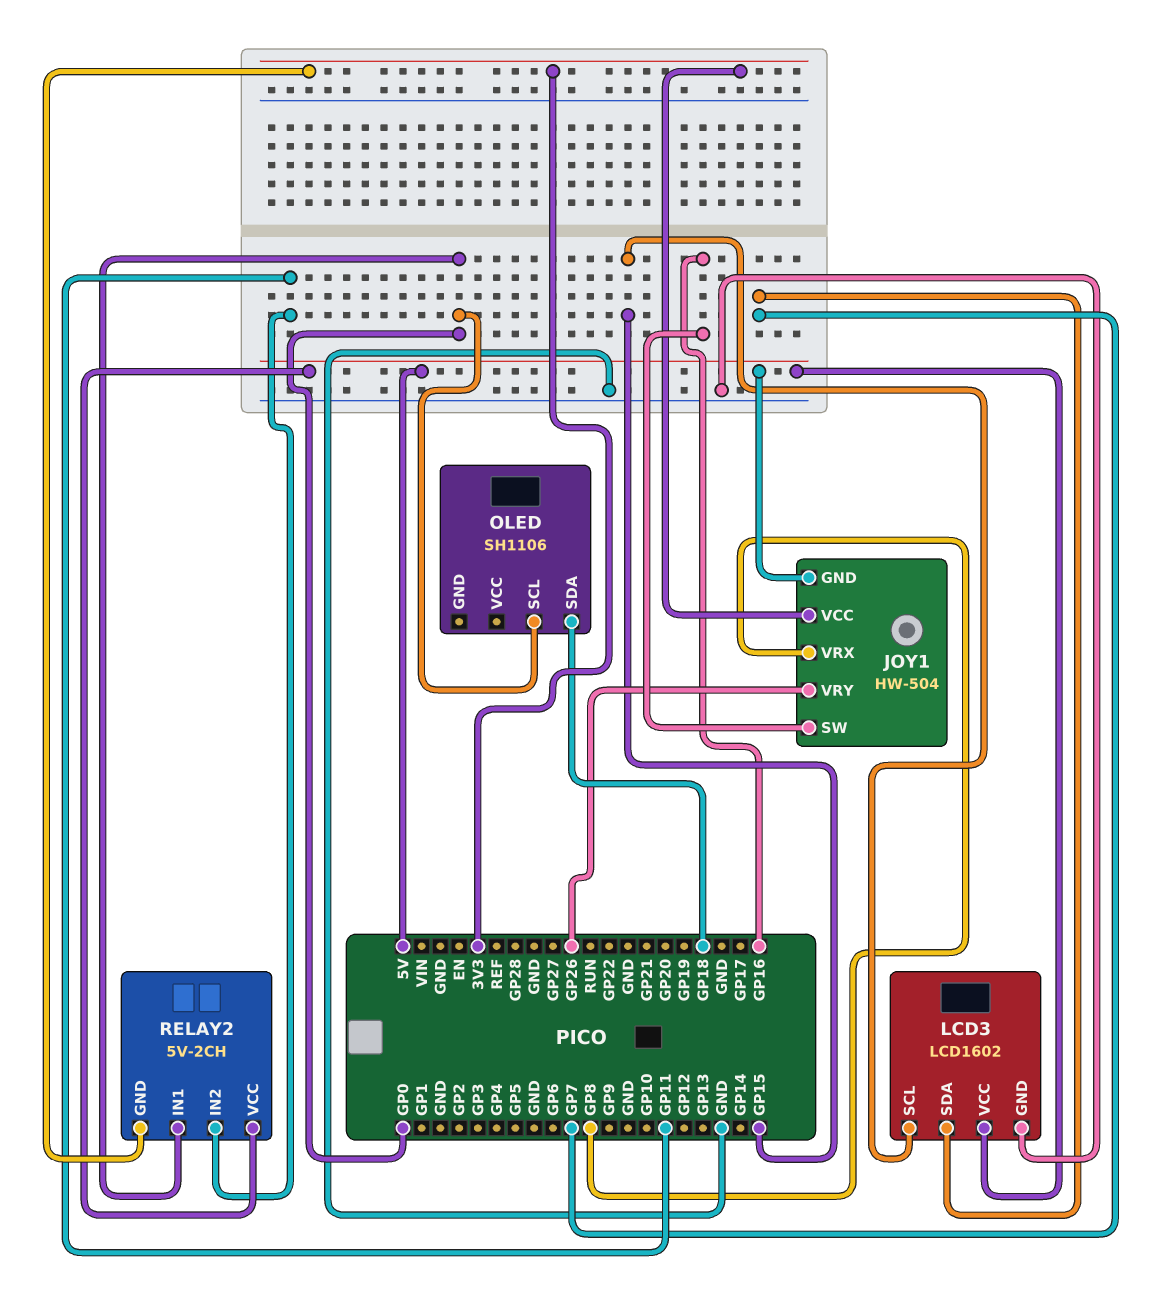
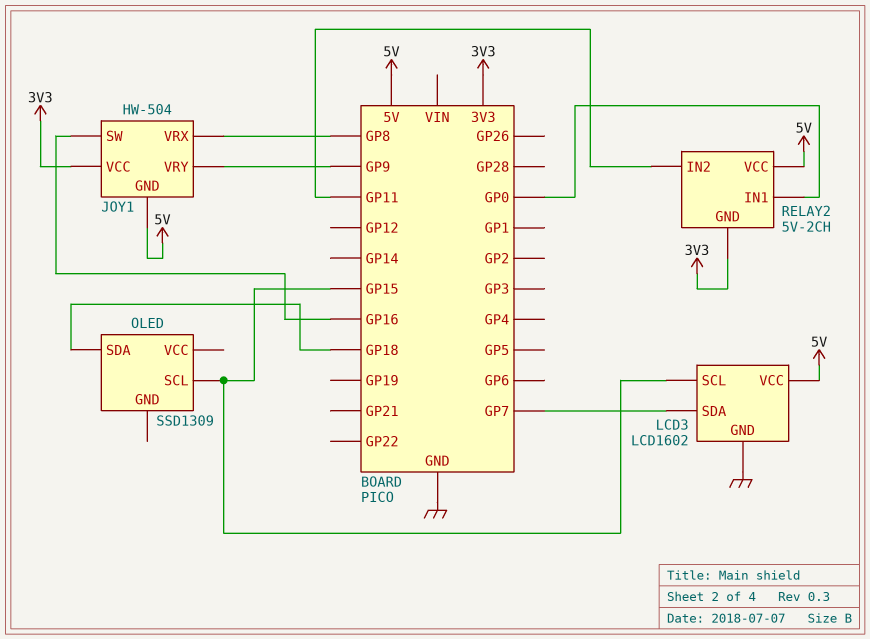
JOY1 pin VRY: GP26 -> GP9
OLED: SH1106 -> SSD1309
OLED pin SCL: GP0 -> GP15

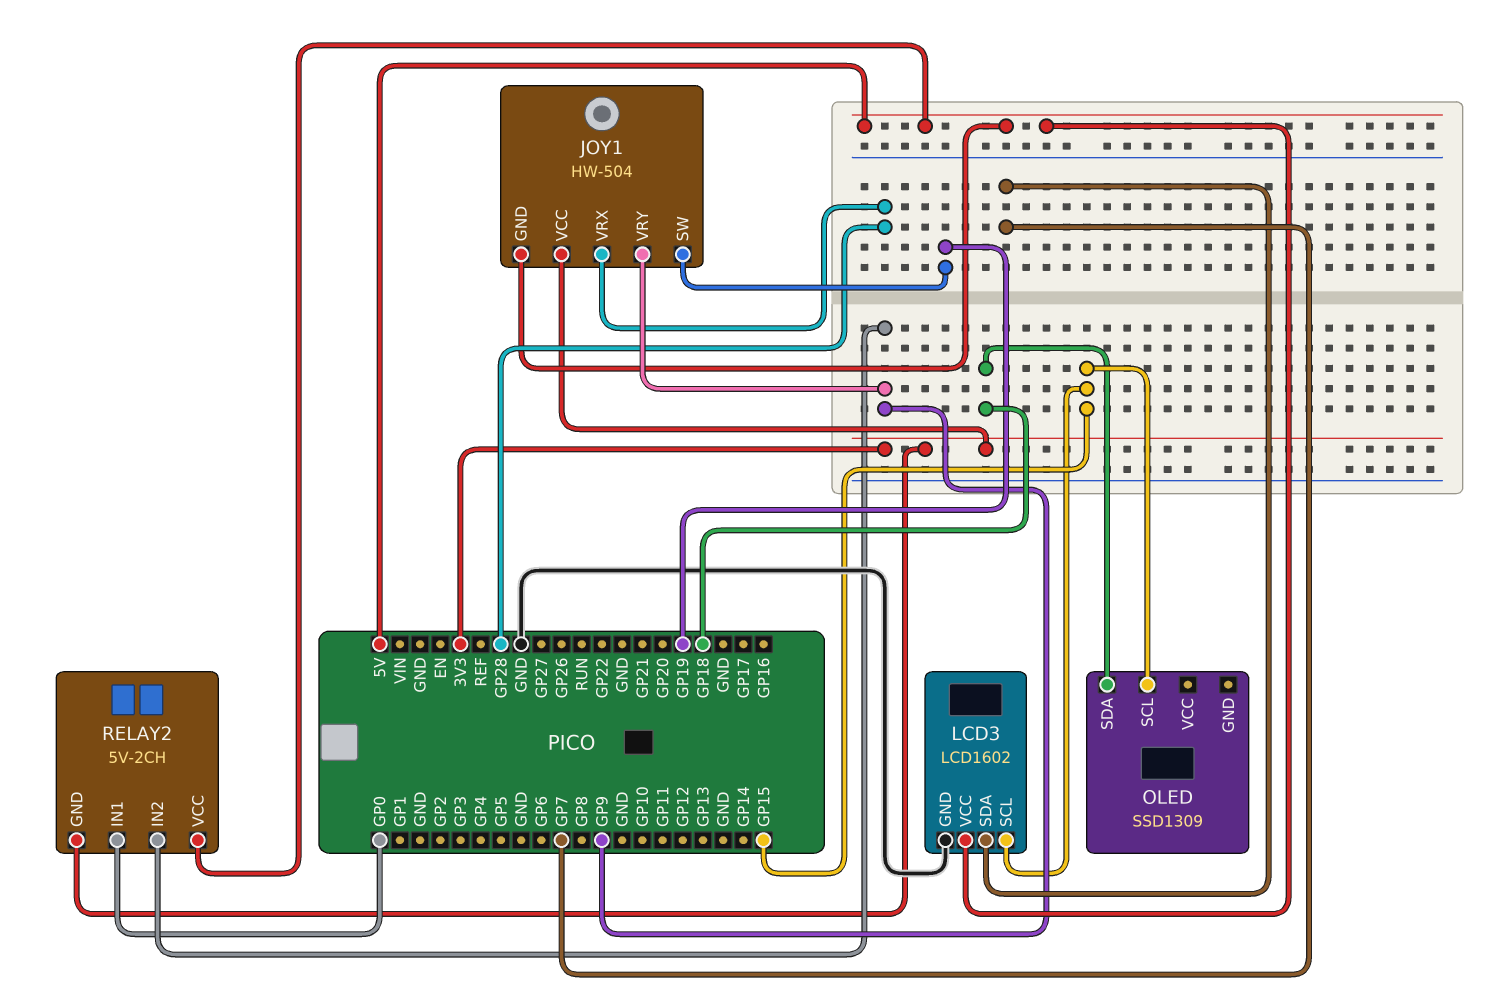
JOY1 pin SW: GP16 -> GP19
JOY1 pin VRX: GP8 -> GP28
RELAY2 pin IN2: GP11 -> GP9

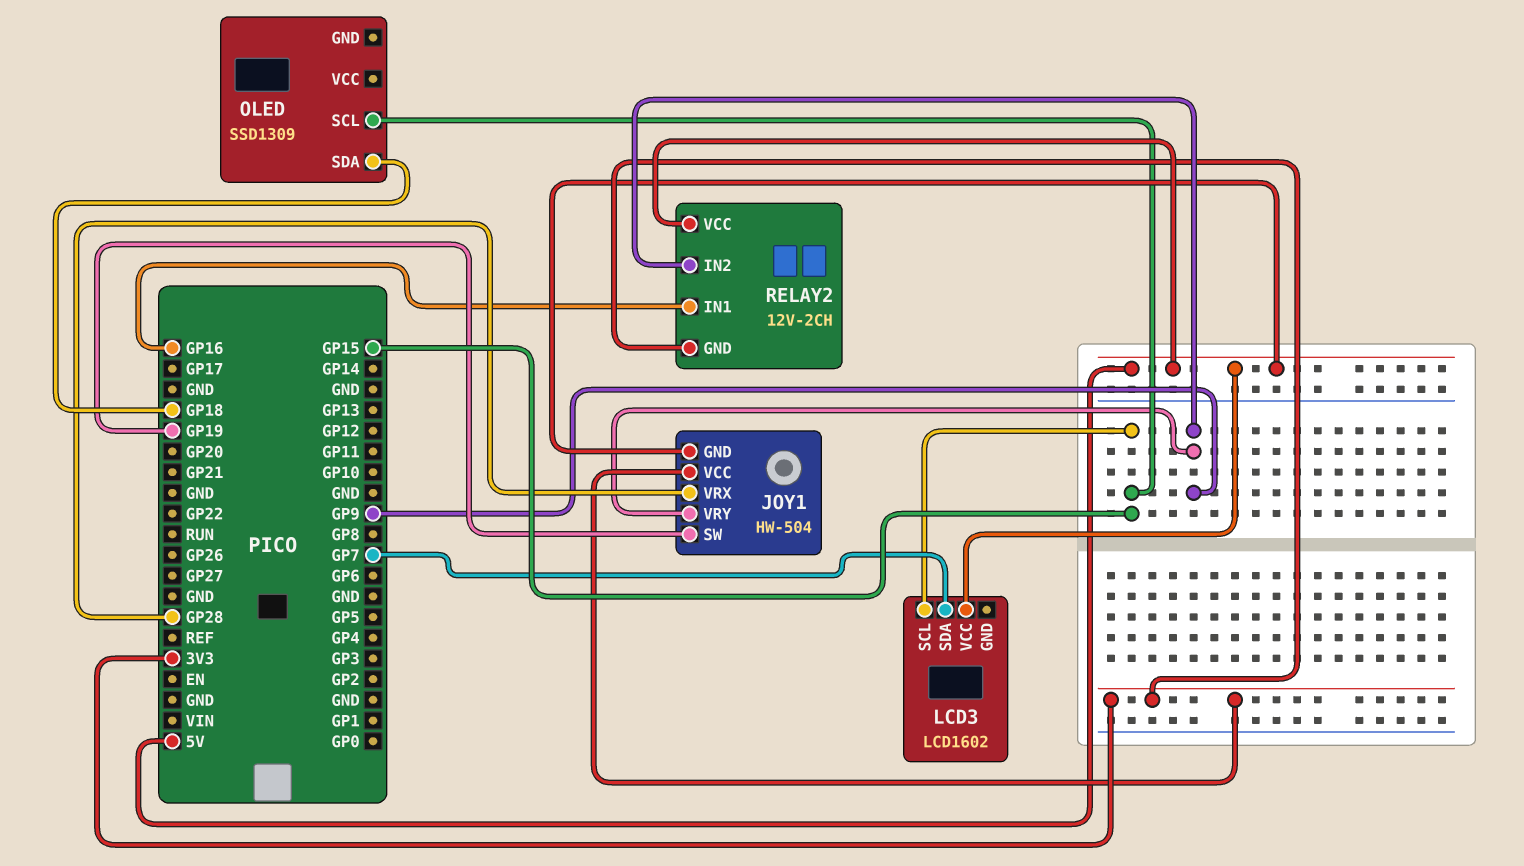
LCD3 pin GND: GND -> none
RELAY2: 5V-2CH -> 12V-2CH
RELAY2 pin IN1: GP0 -> GP16

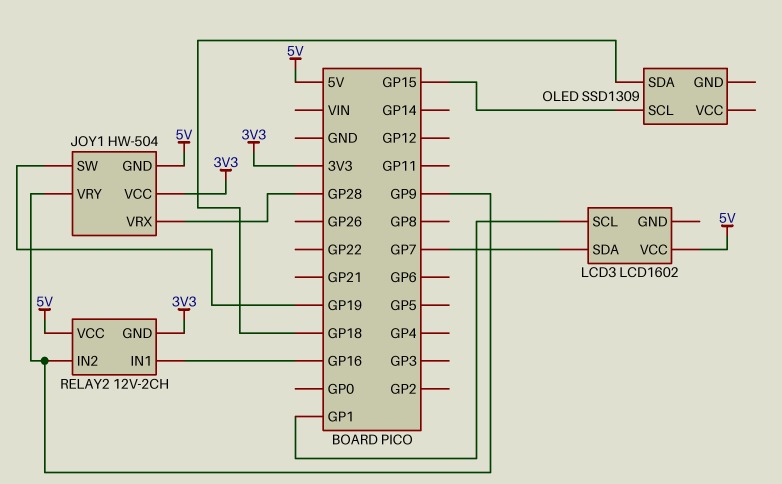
LCD3 pin SCL: GP15 -> GP1

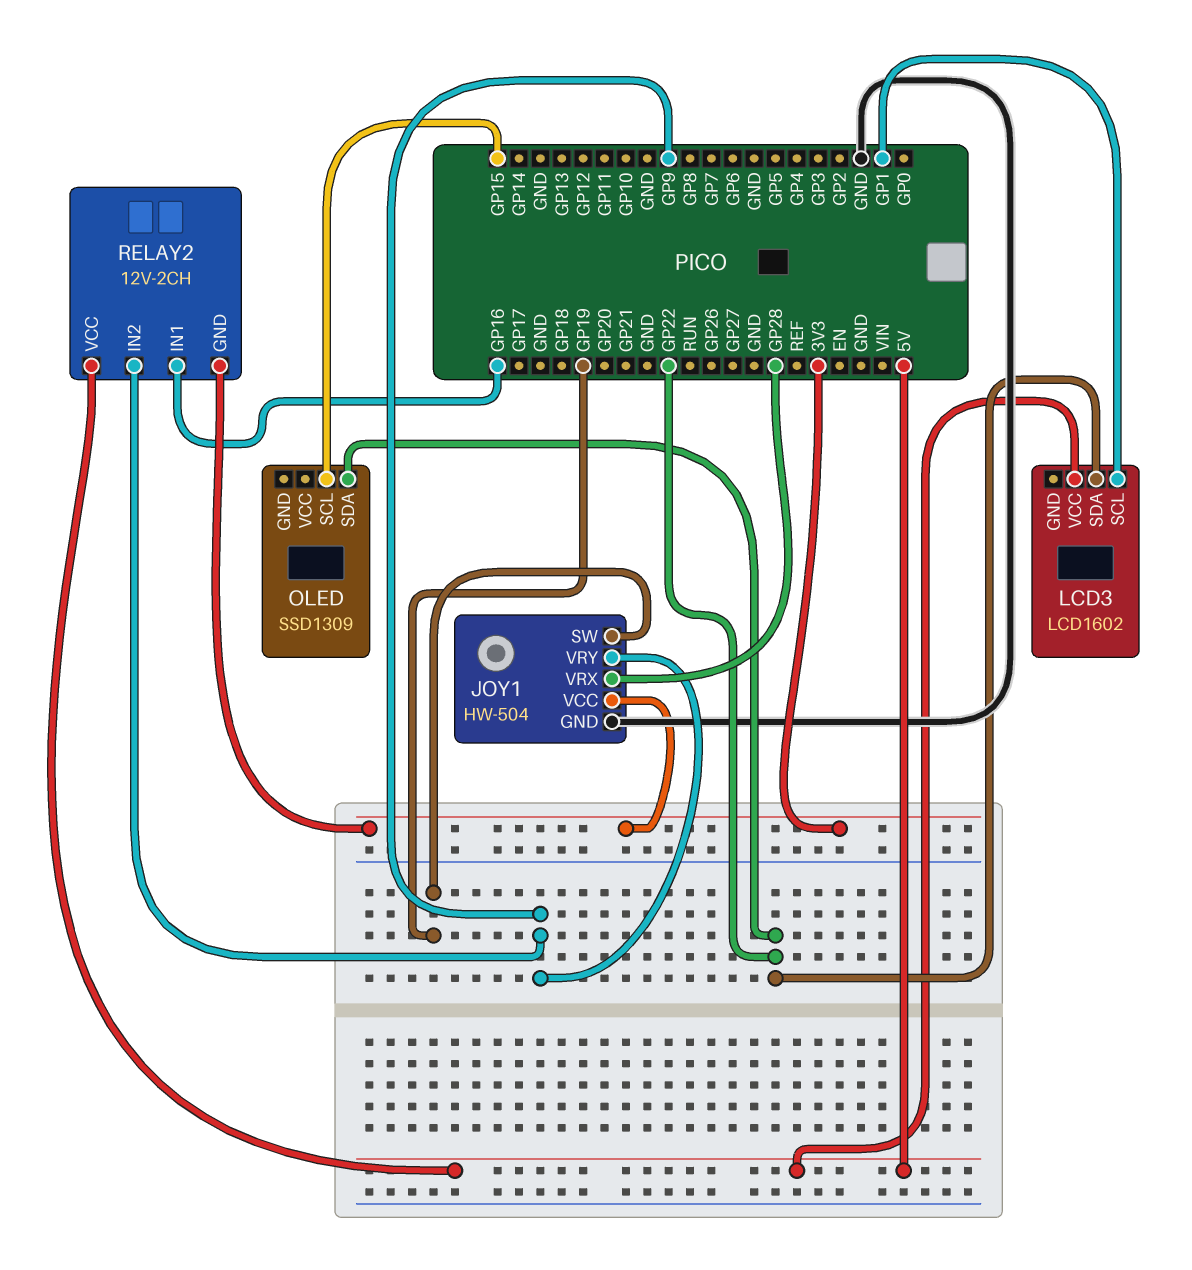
JOY1 pin GND: 5V -> GND
LCD3 pin SDA: GP7 -> GP22
OLED pin SDA: GP18 -> GP22

